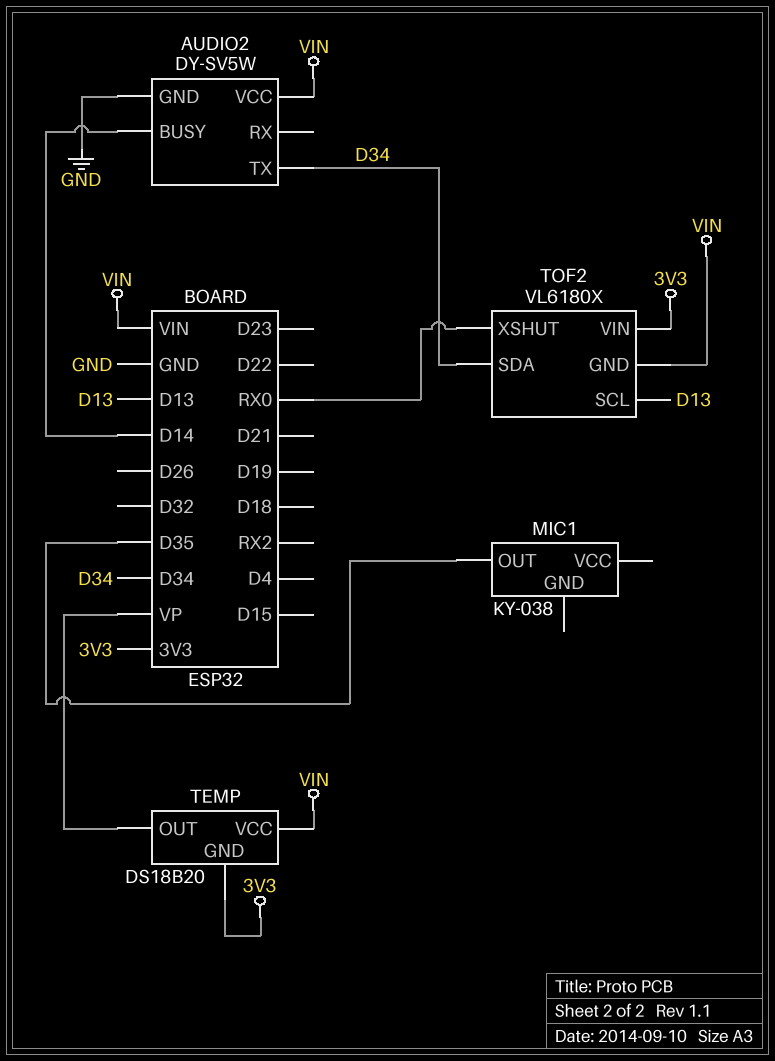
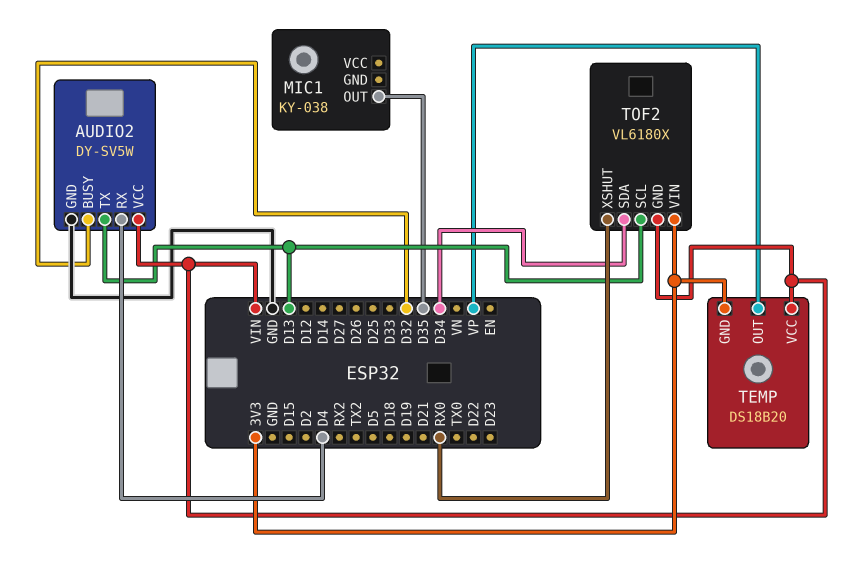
AUDIO2 pin BUSY: D14 -> D32
AUDIO2 pin RX: none -> D4
AUDIO2 pin TX: D34 -> D13

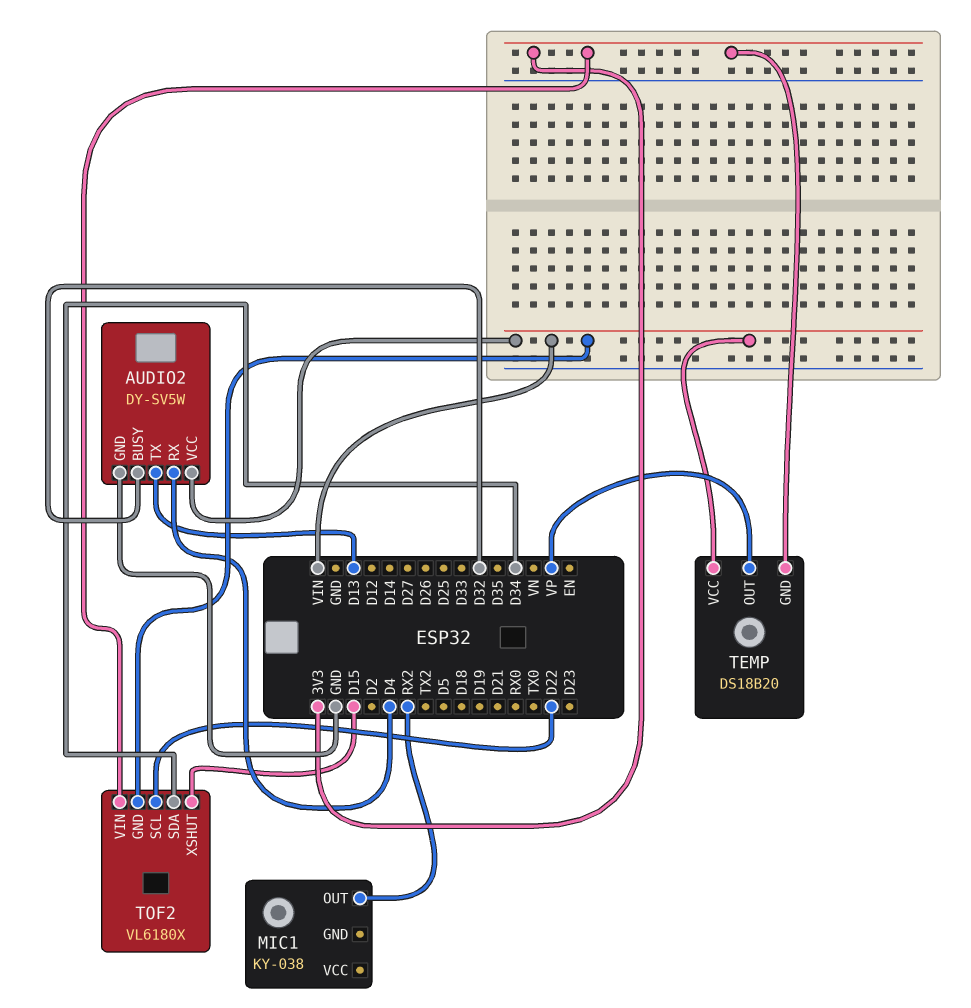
MIC1 pin OUT: D35 -> RX2
TOF2 pin SCL: D13 -> D22
TOF2 pin XSHUT: RX0 -> D15

